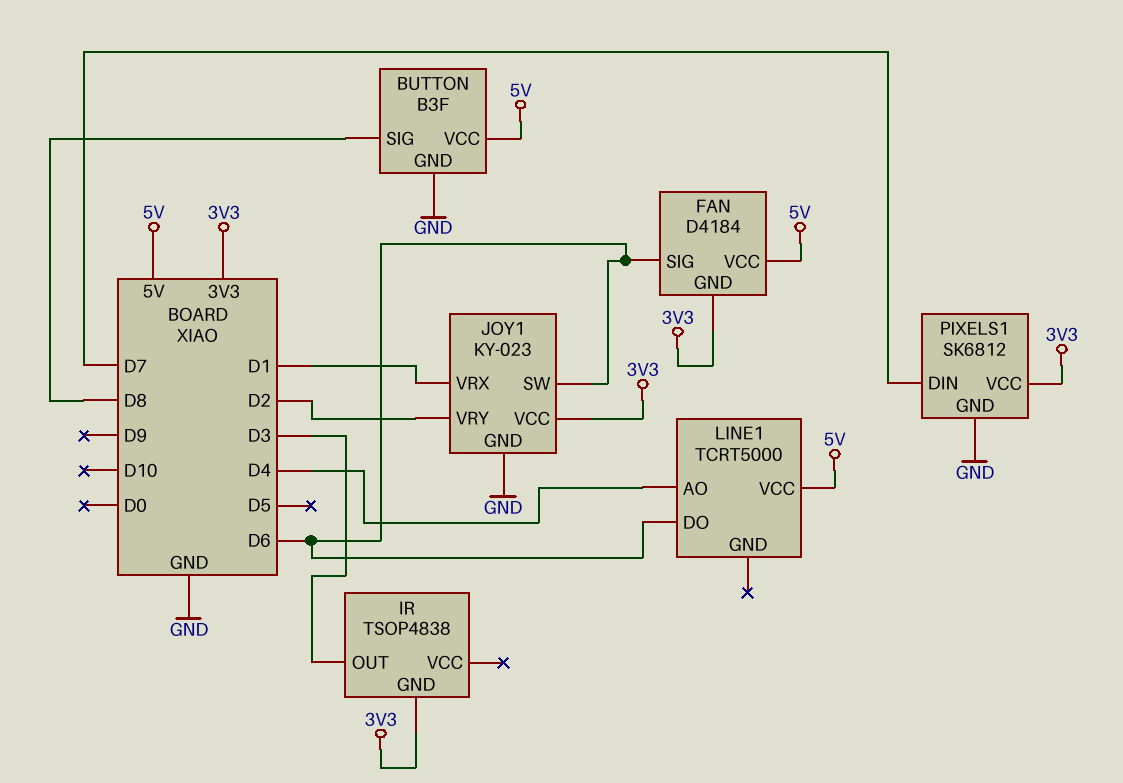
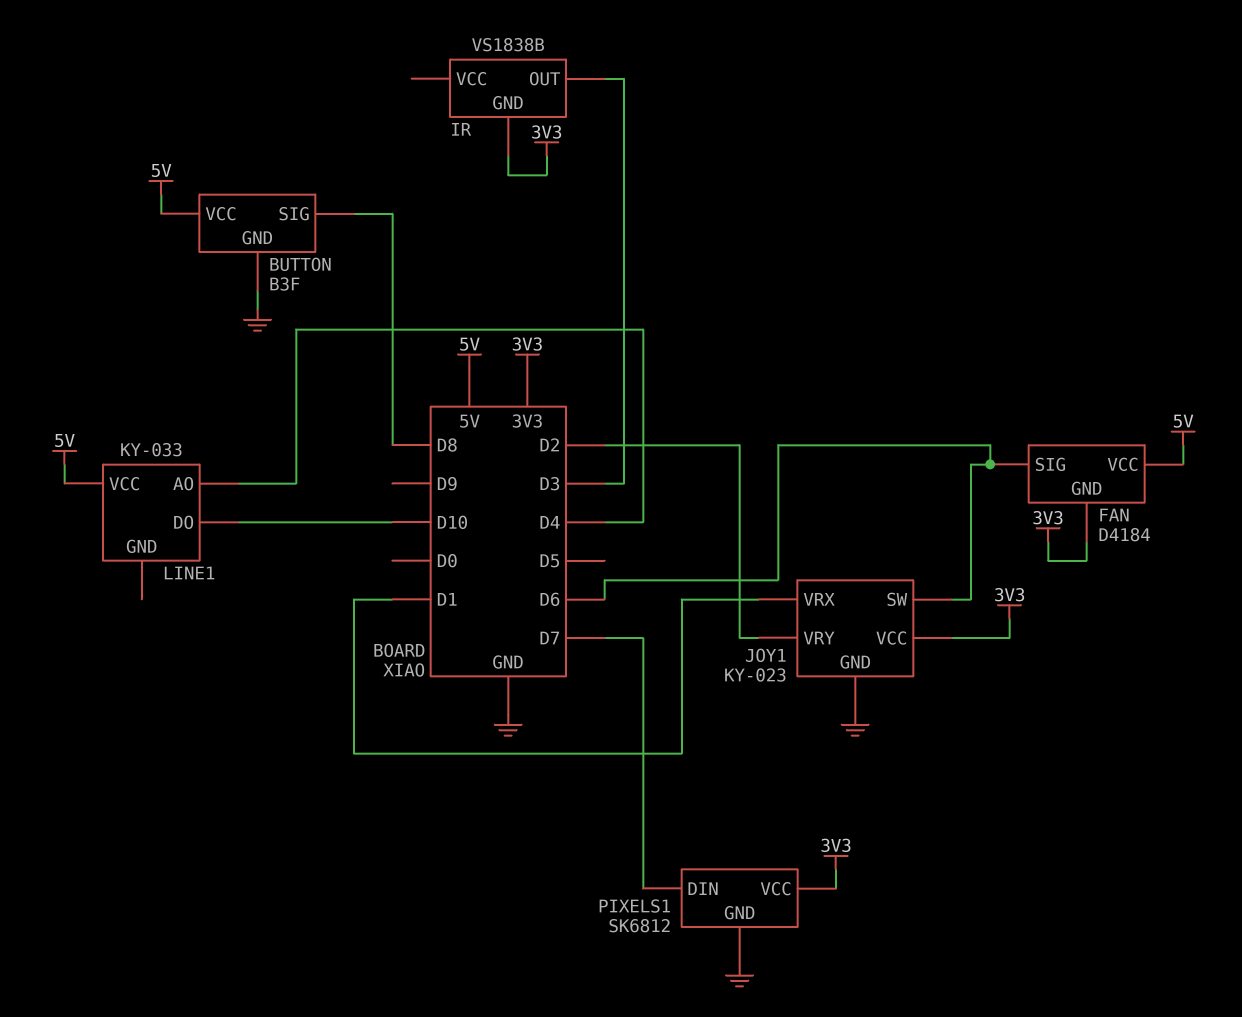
IR: TSOP4838 -> VS1838B
LINE1: TCRT5000 -> KY-033
LINE1 pin DO: D6 -> D10

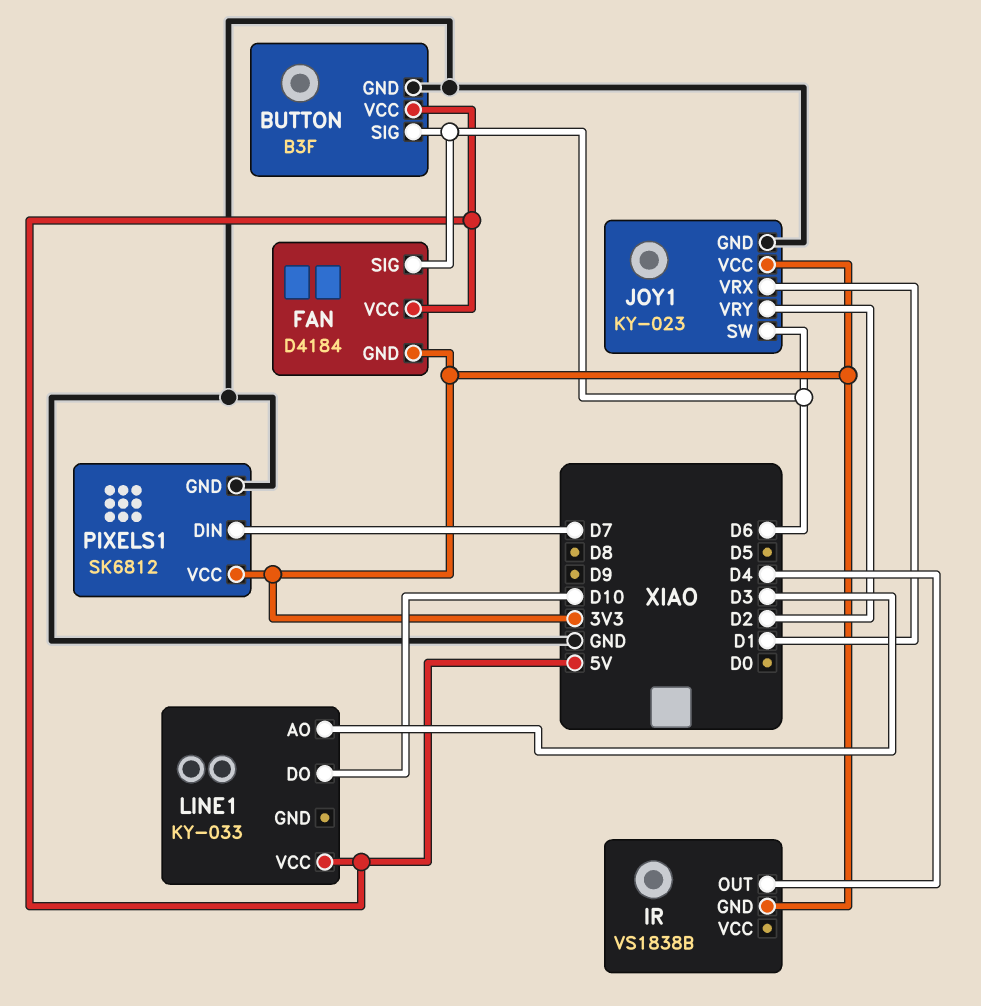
BUTTON pin SIG: D8 -> D6
IR pin OUT: D3 -> D4
LINE1 pin AO: D4 -> D3

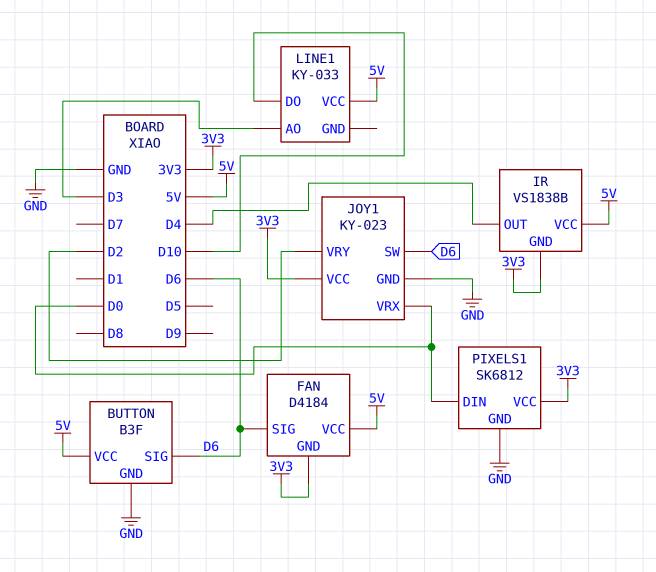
IR pin VCC: none -> 5V
JOY1 pin VRX: D1 -> D0
PIXELS1 pin DIN: D7 -> D0

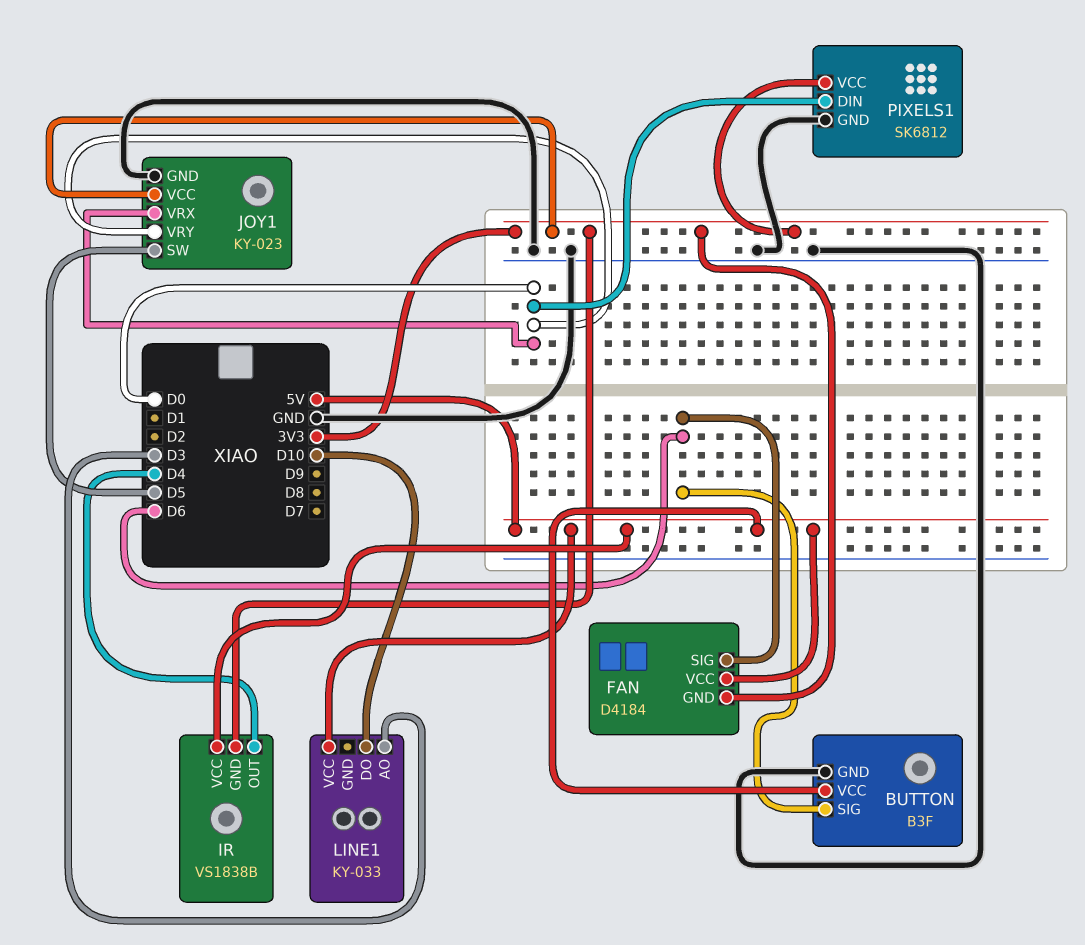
JOY1 pin SW: D6 -> D5
JOY1 pin VRY: D2 -> D0

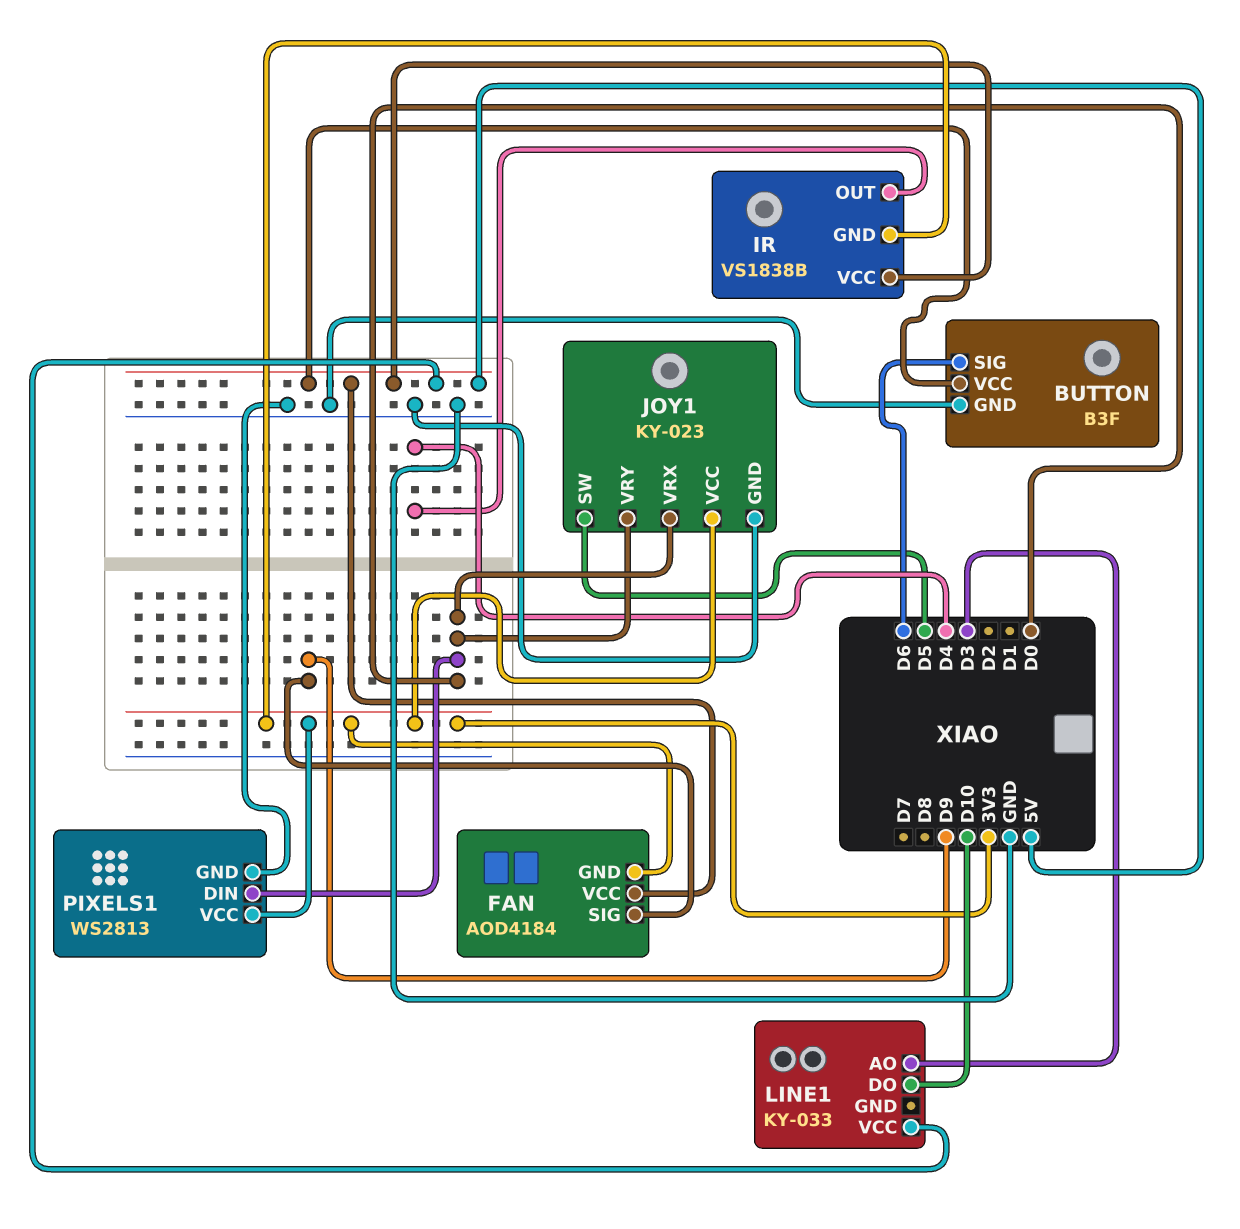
FAN: D4184 -> AOD4184
FAN pin SIG: D6 -> D9
PIXELS1: SK6812 -> WS2813

